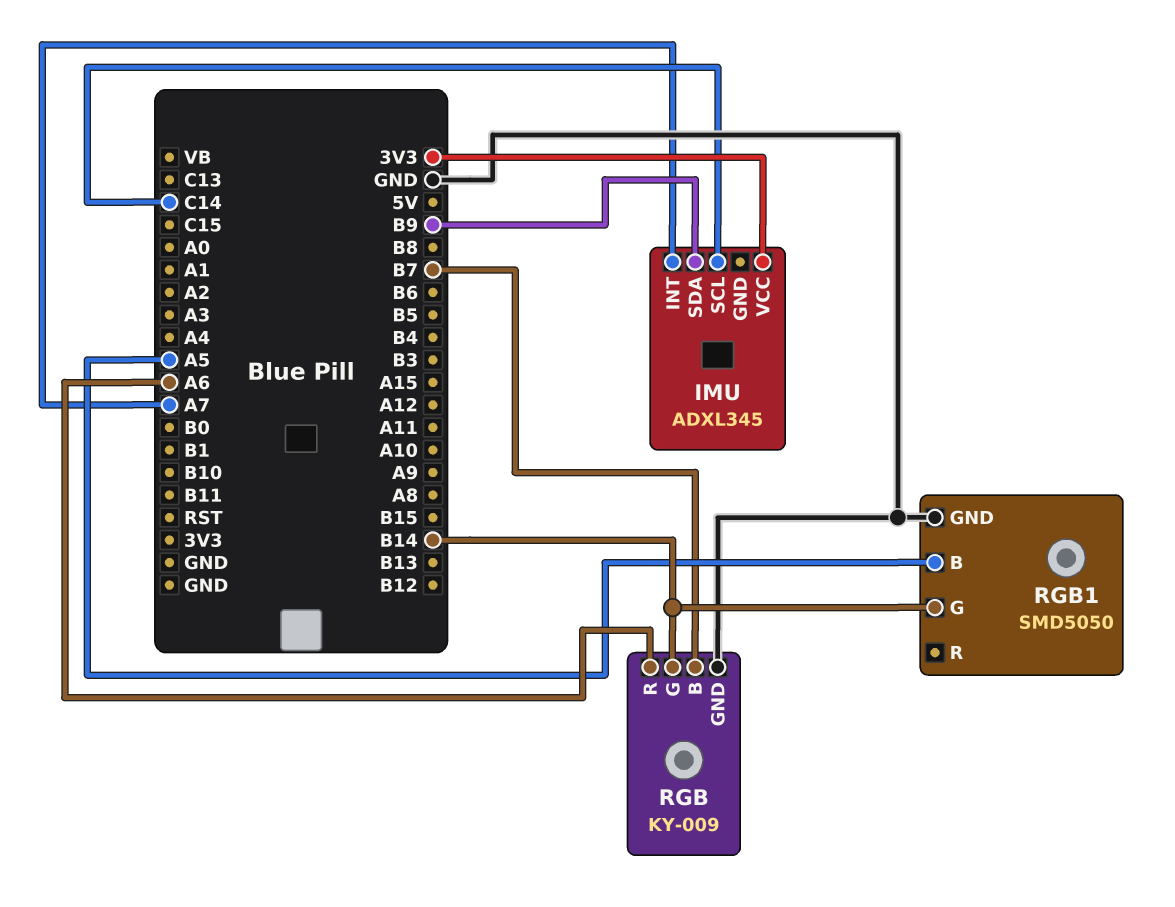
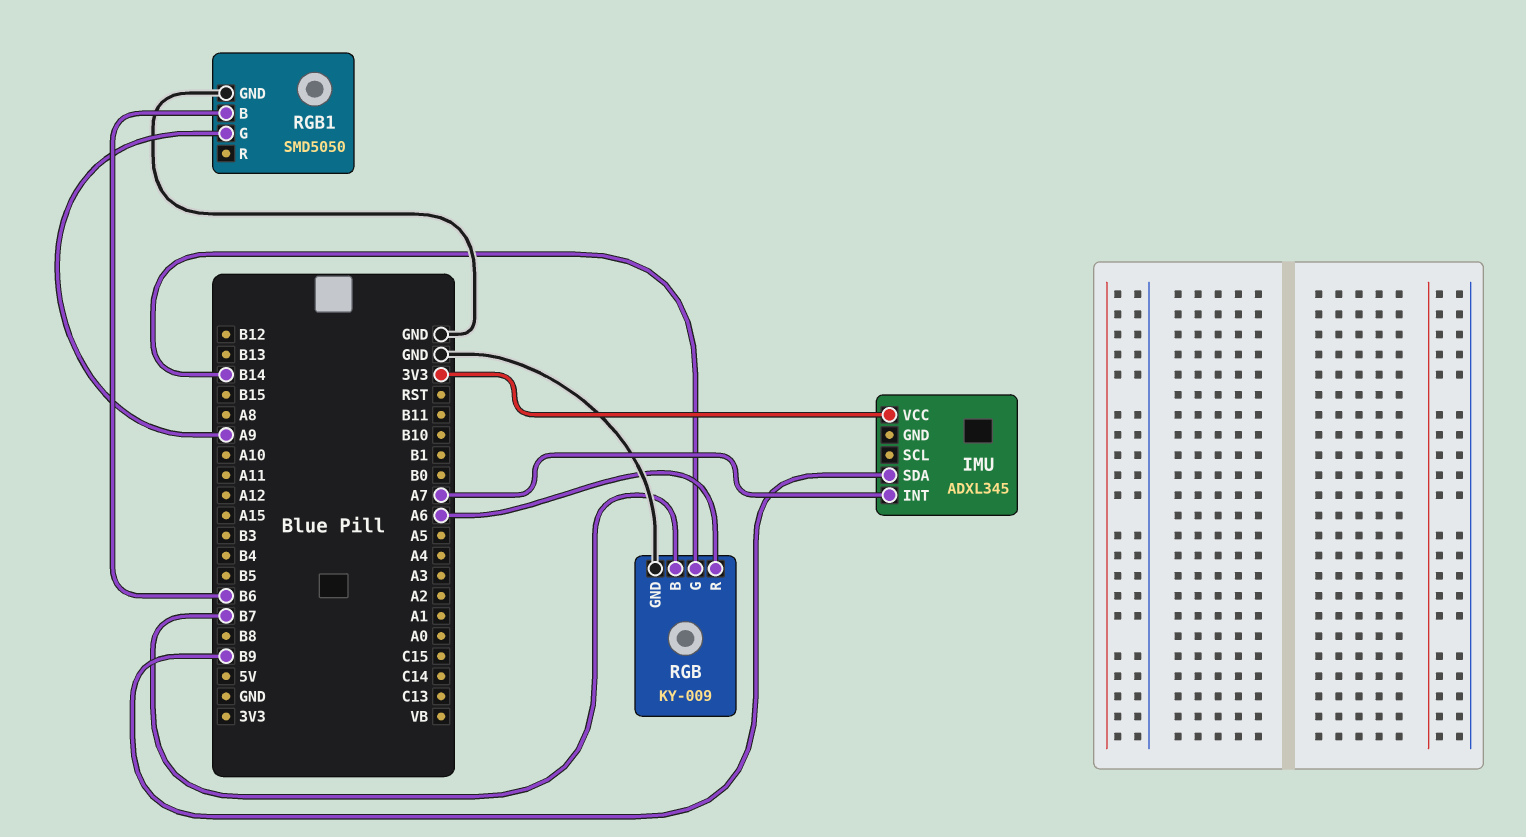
IMU pin SCL: C14 -> none
RGB1 pin B: A5 -> B6
RGB1 pin G: B14 -> A9

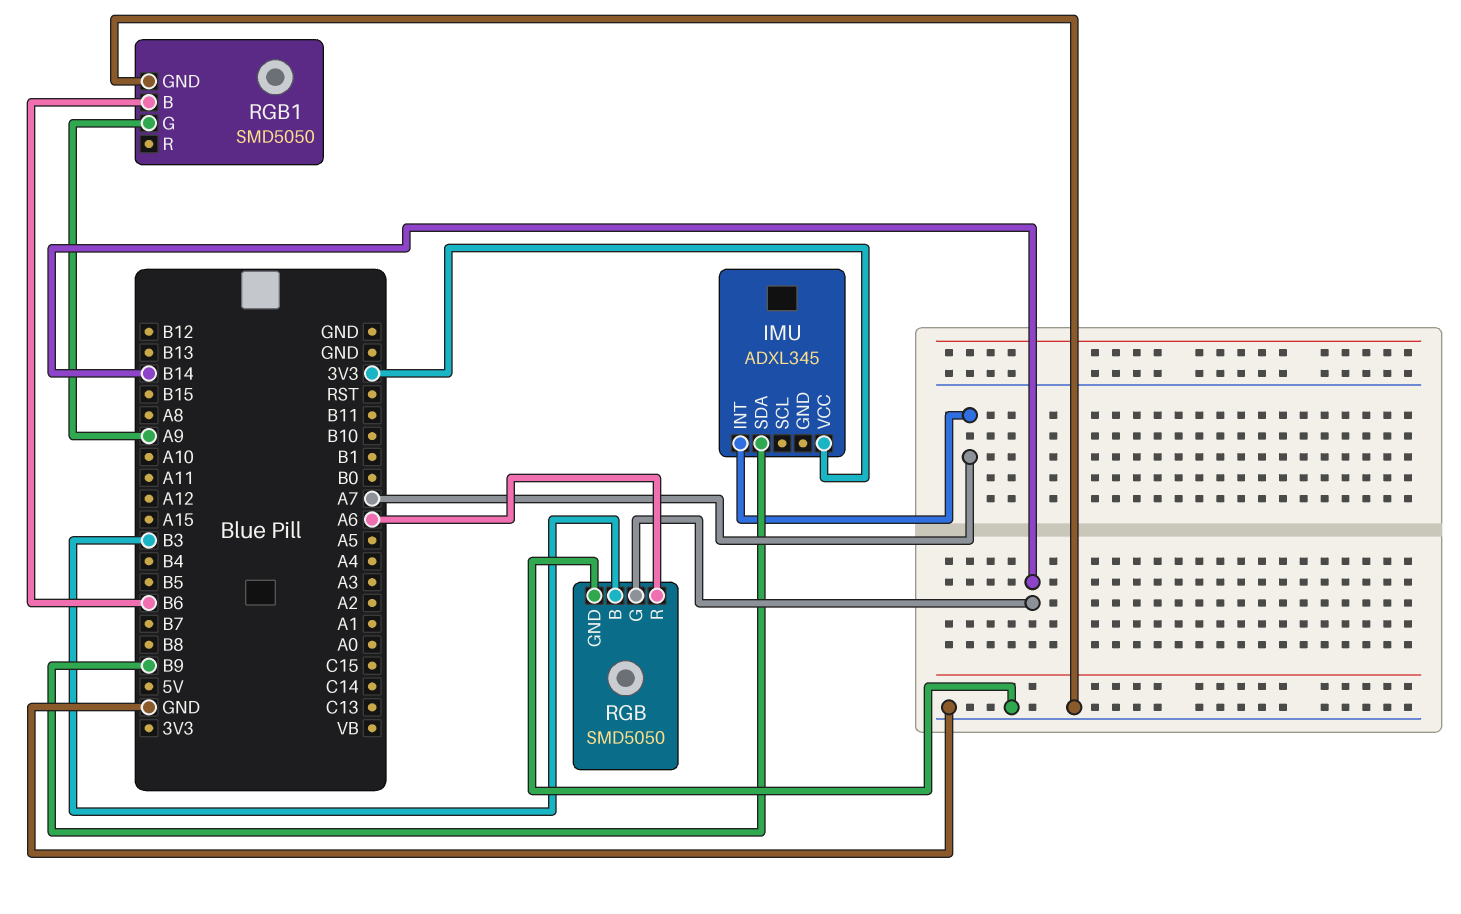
RGB: KY-009 -> SMD5050
RGB pin B: B7 -> B3

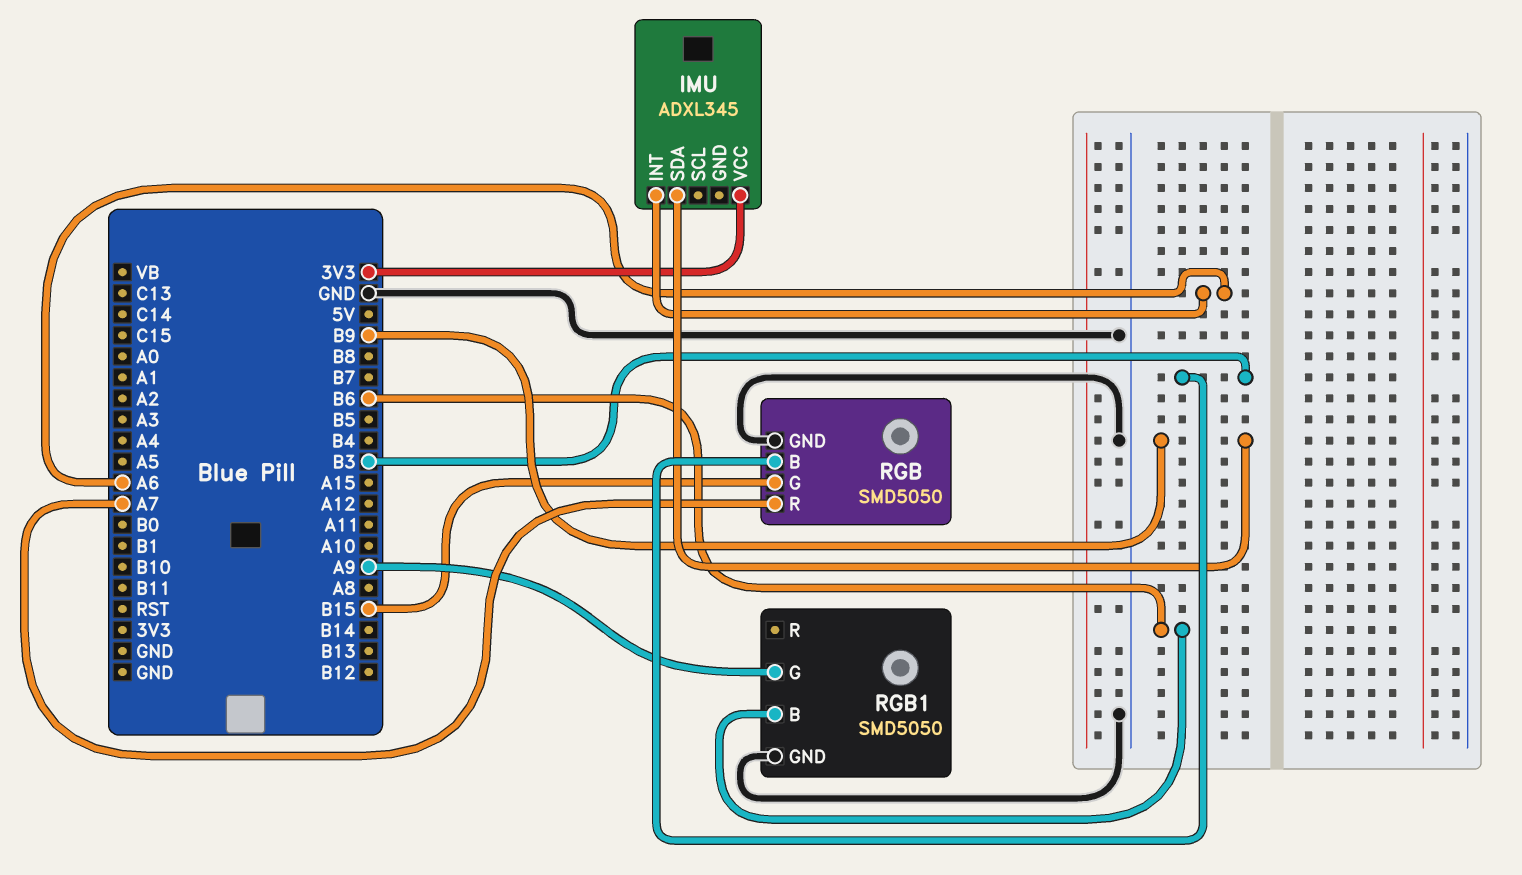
IMU pin INT: A7 -> A6
RGB pin G: B14 -> B15
RGB pin R: A6 -> A7

